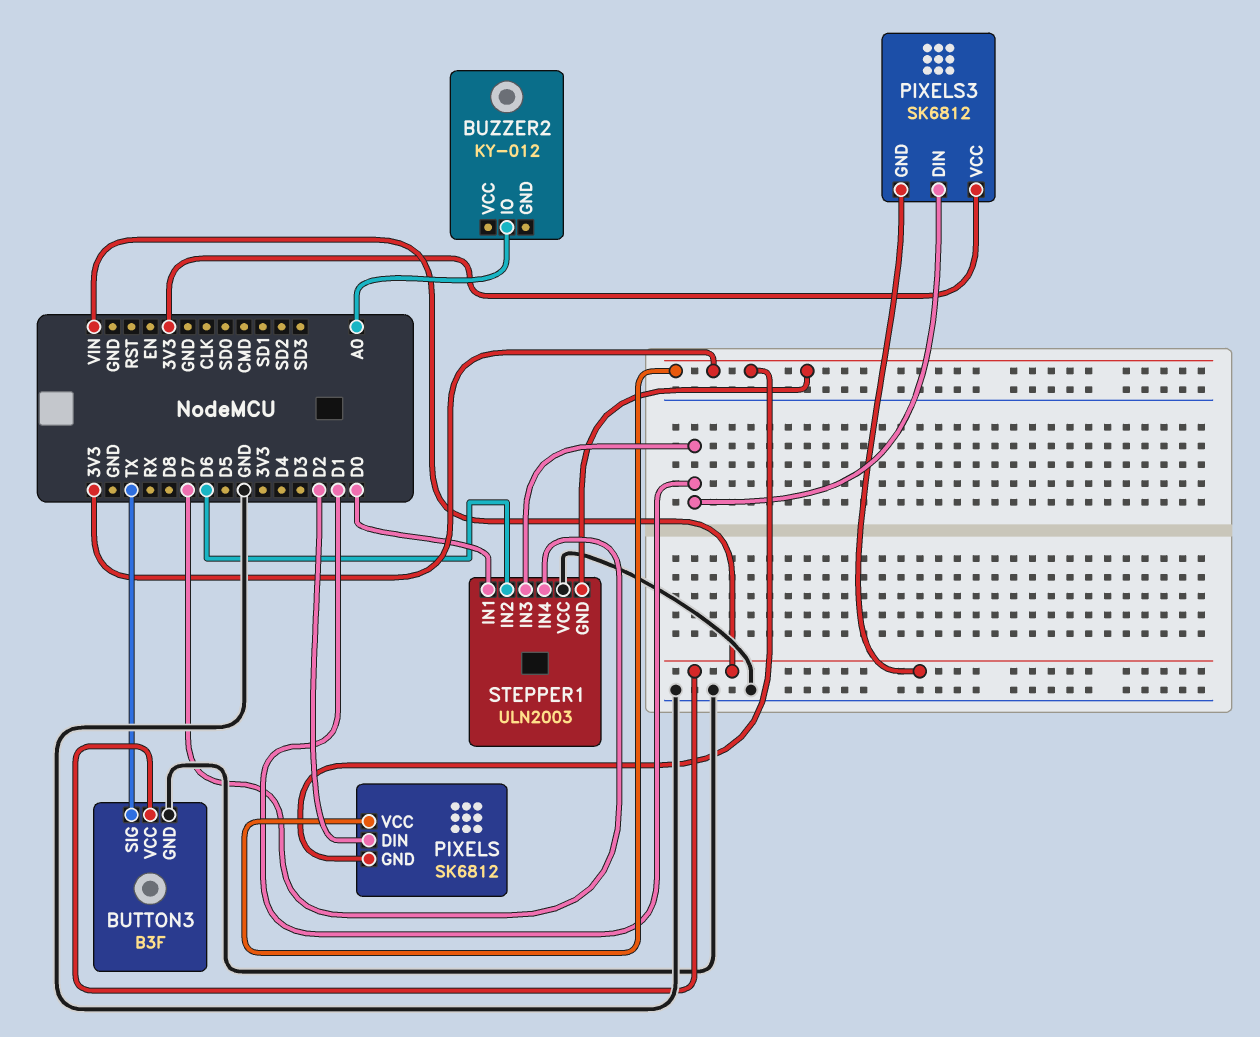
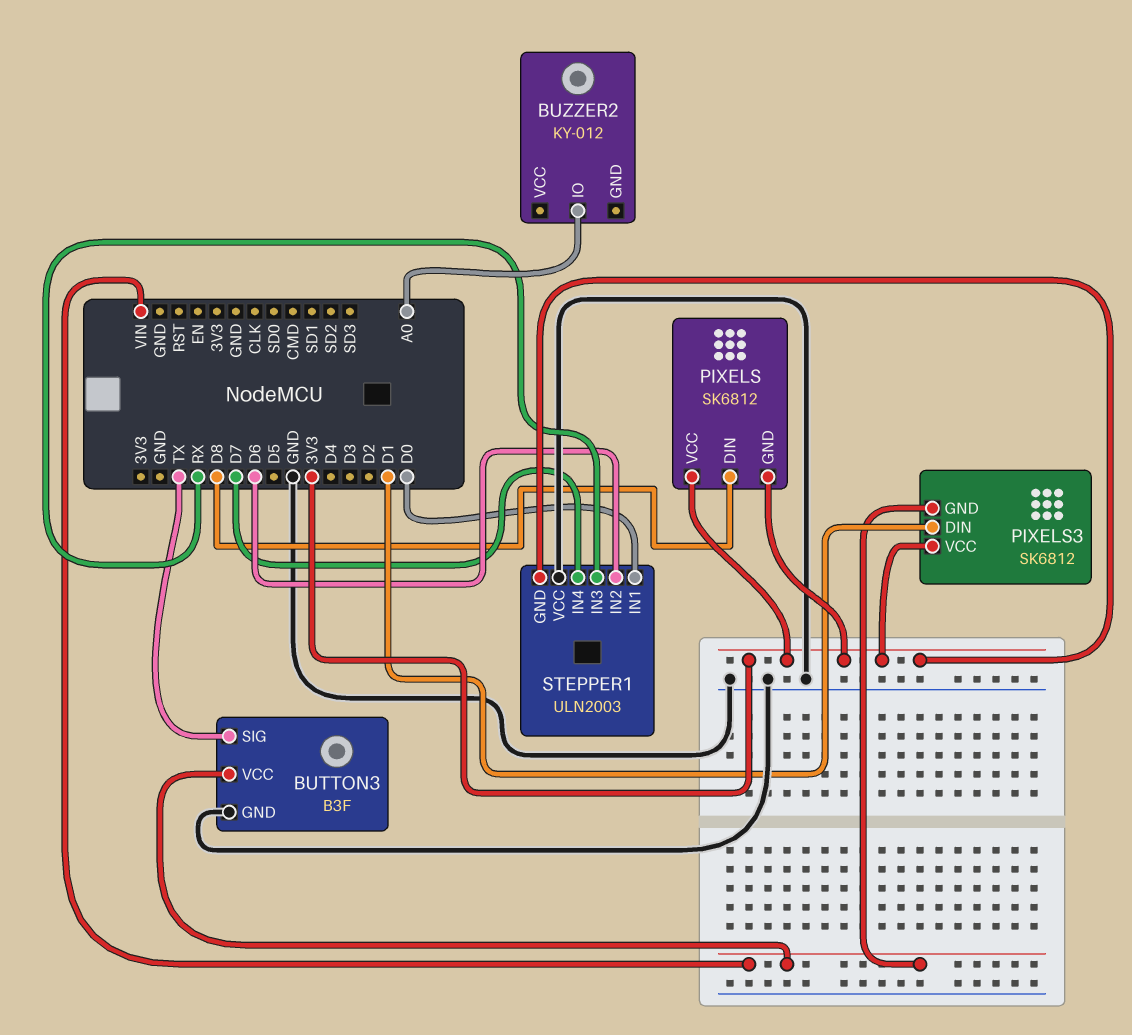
PIXELS pin DIN: D2 -> D8
STEPPER1 pin IN3: D1 -> RX

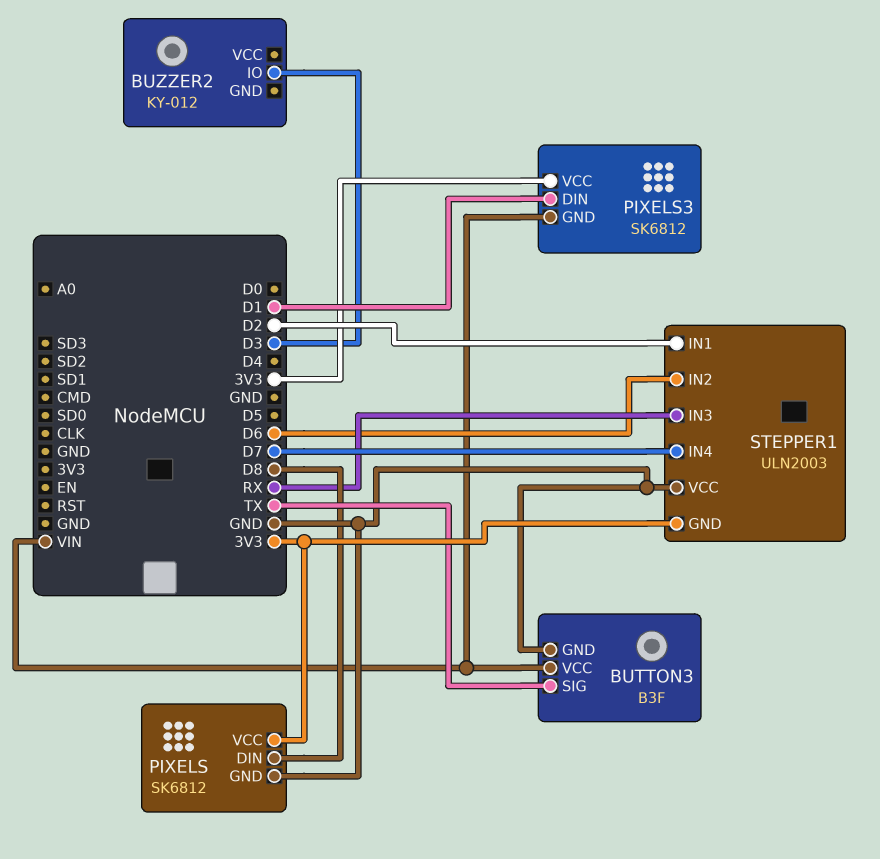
BUZZER2 pin IO: A0 -> D3
PIXELS pin GND: 3V3 -> GND
STEPPER1 pin IN1: D0 -> D2

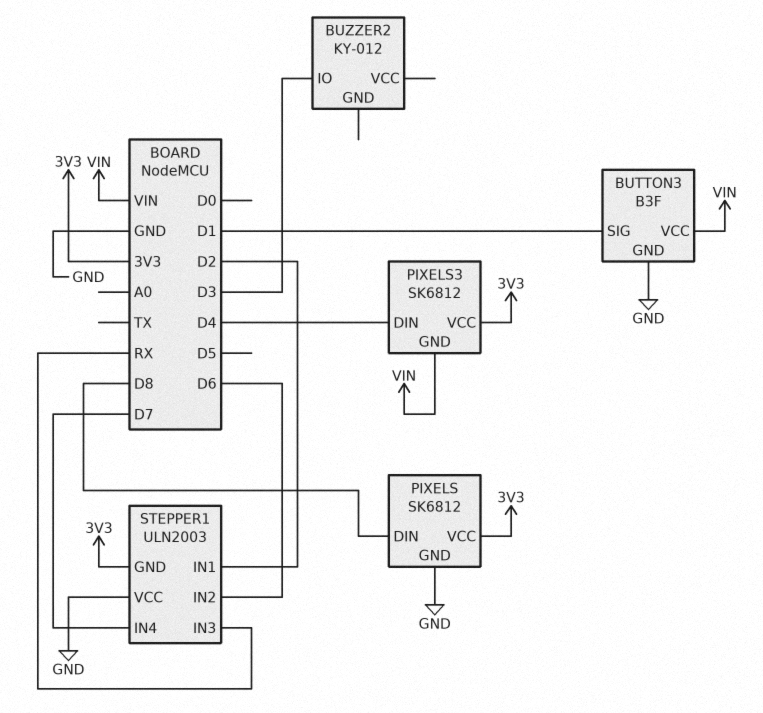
BUTTON3 pin SIG: TX -> D1
PIXELS3 pin DIN: D1 -> D4

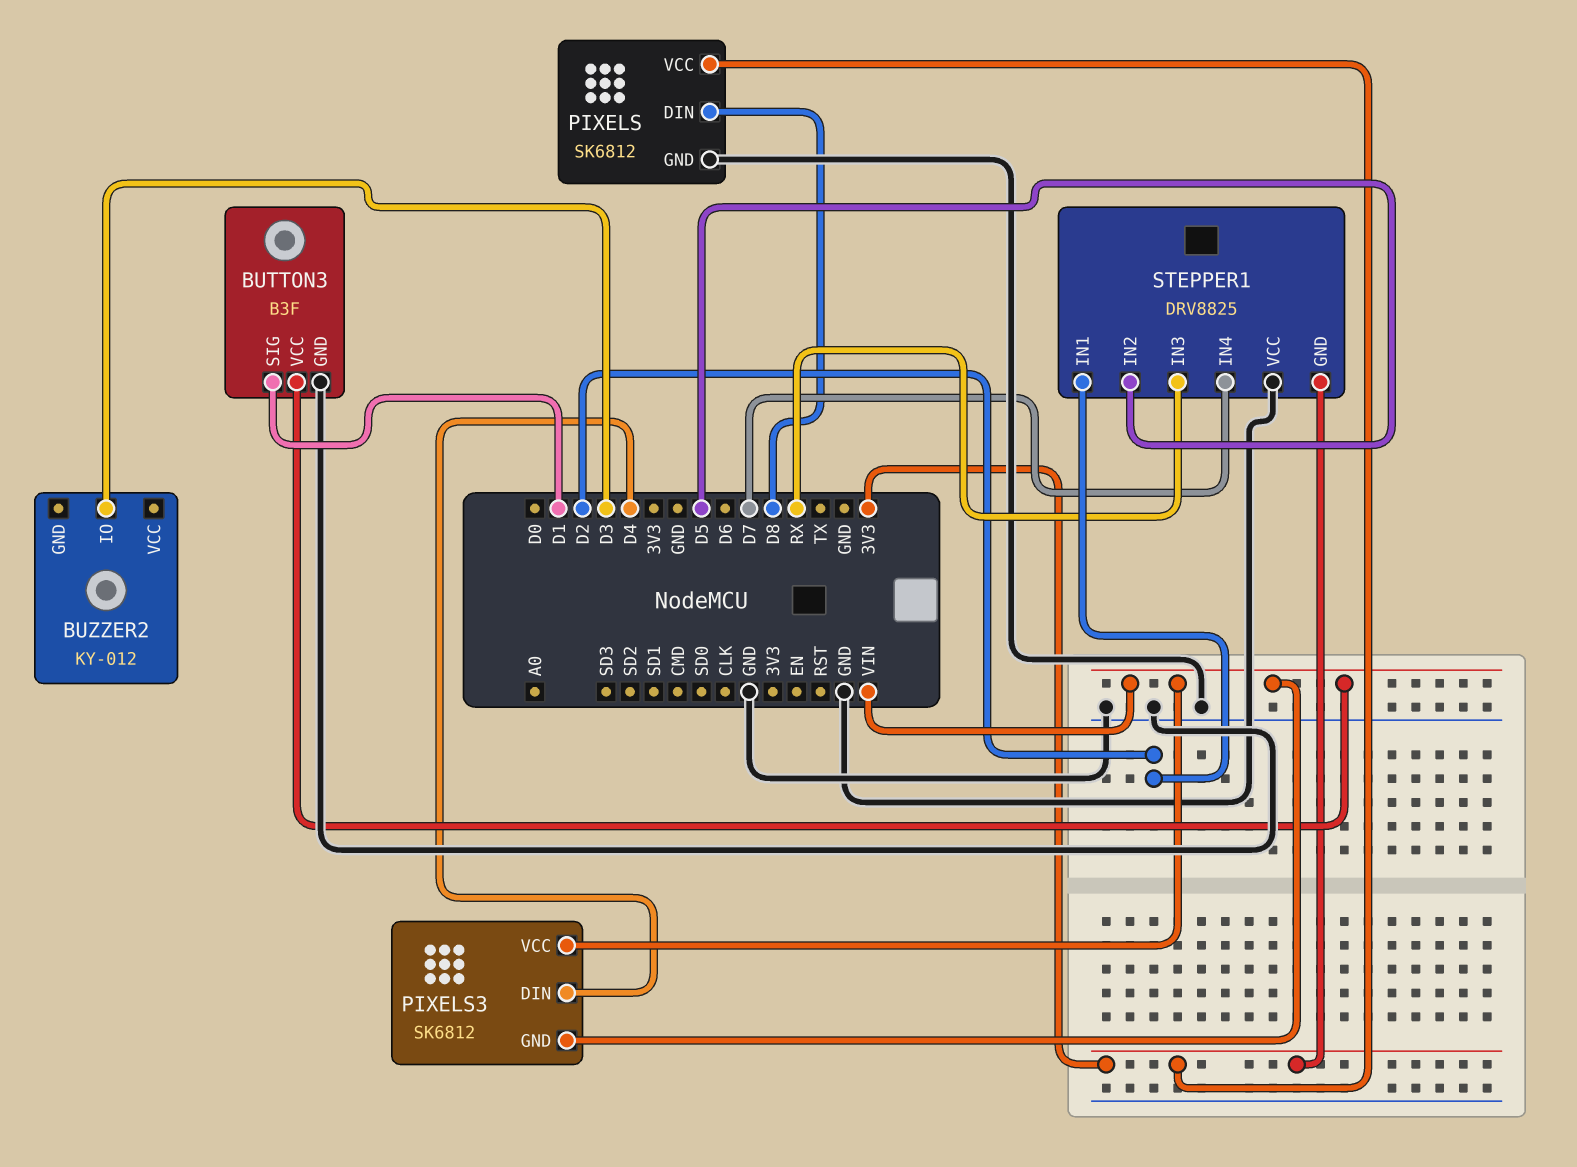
PIXELS3 pin VCC: 3V3 -> VIN
STEPPER1: ULN2003 -> DRV8825
STEPPER1 pin IN2: D6 -> D5

